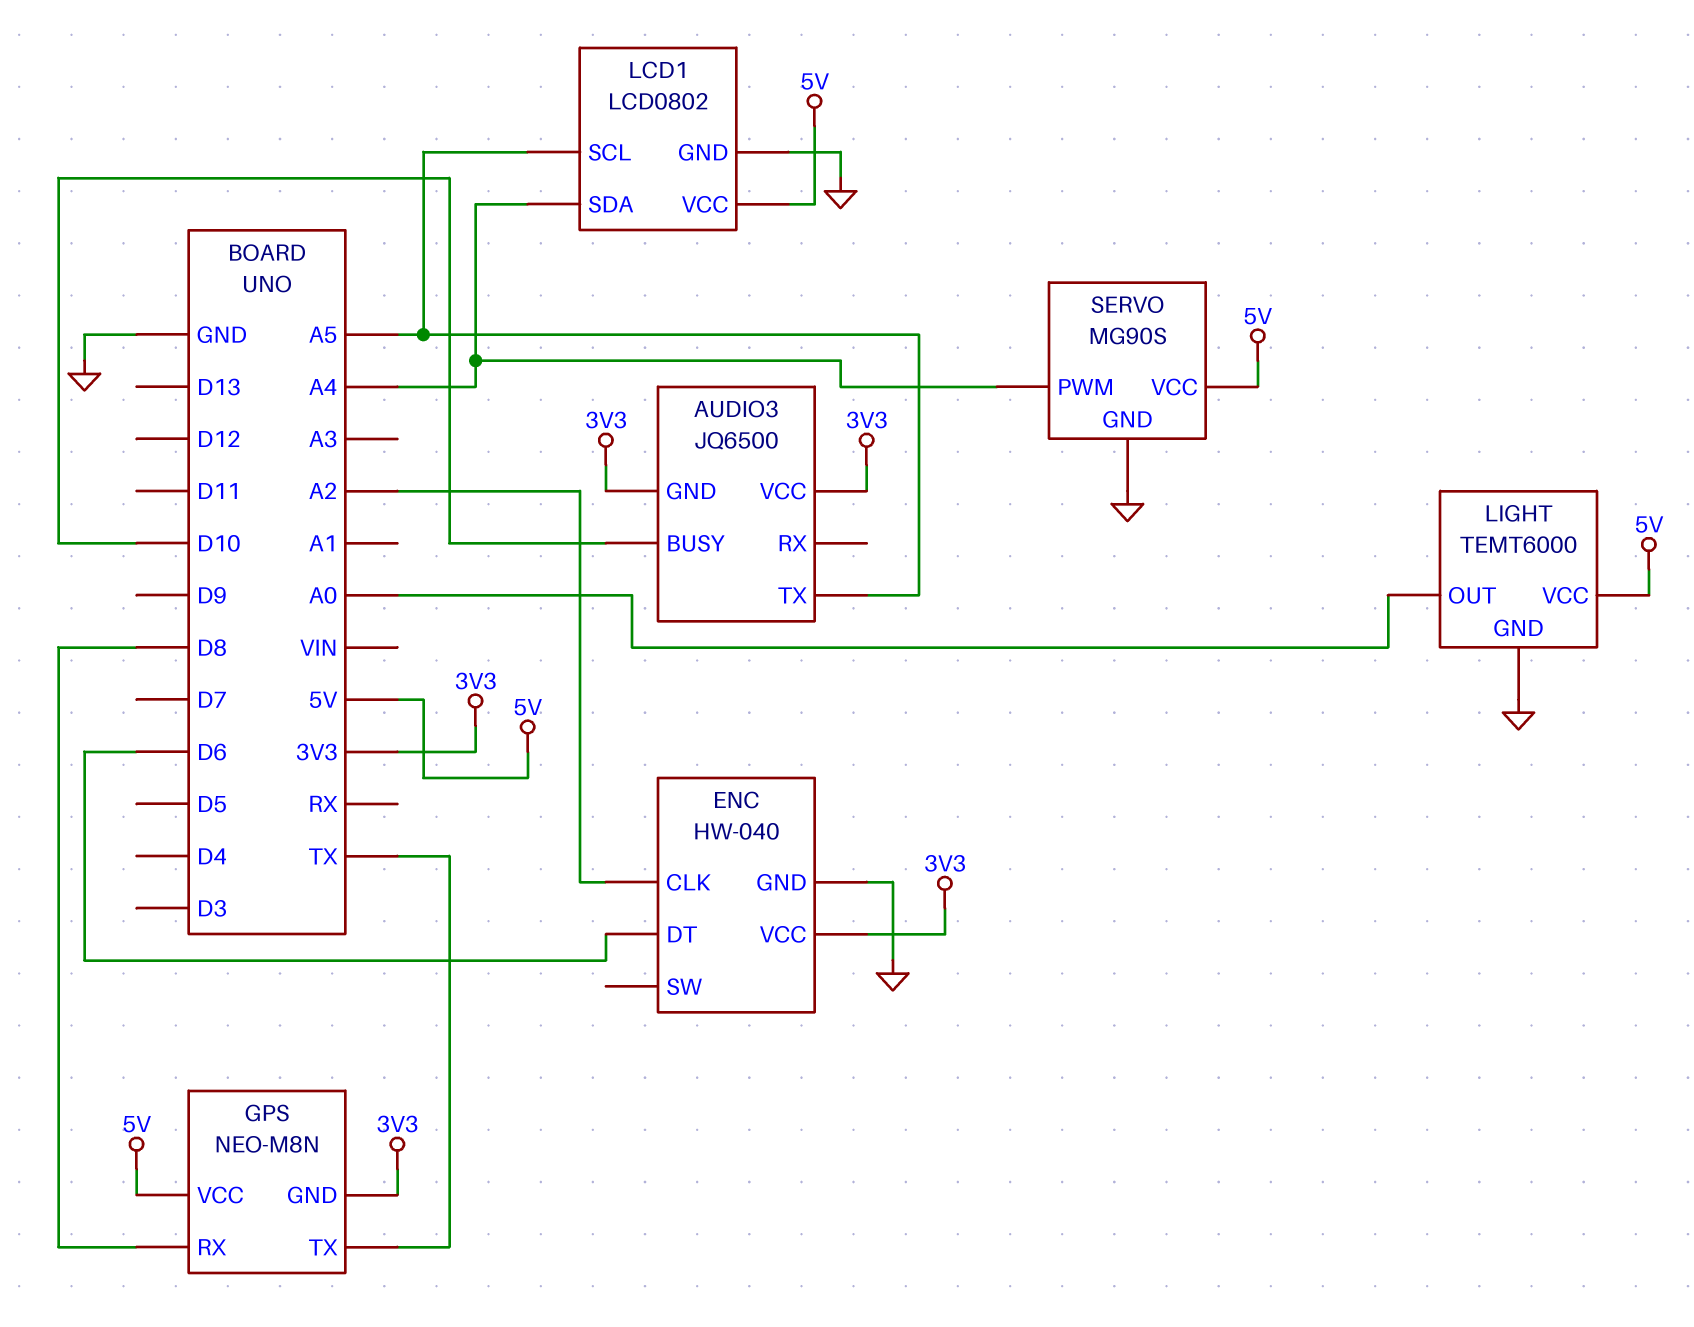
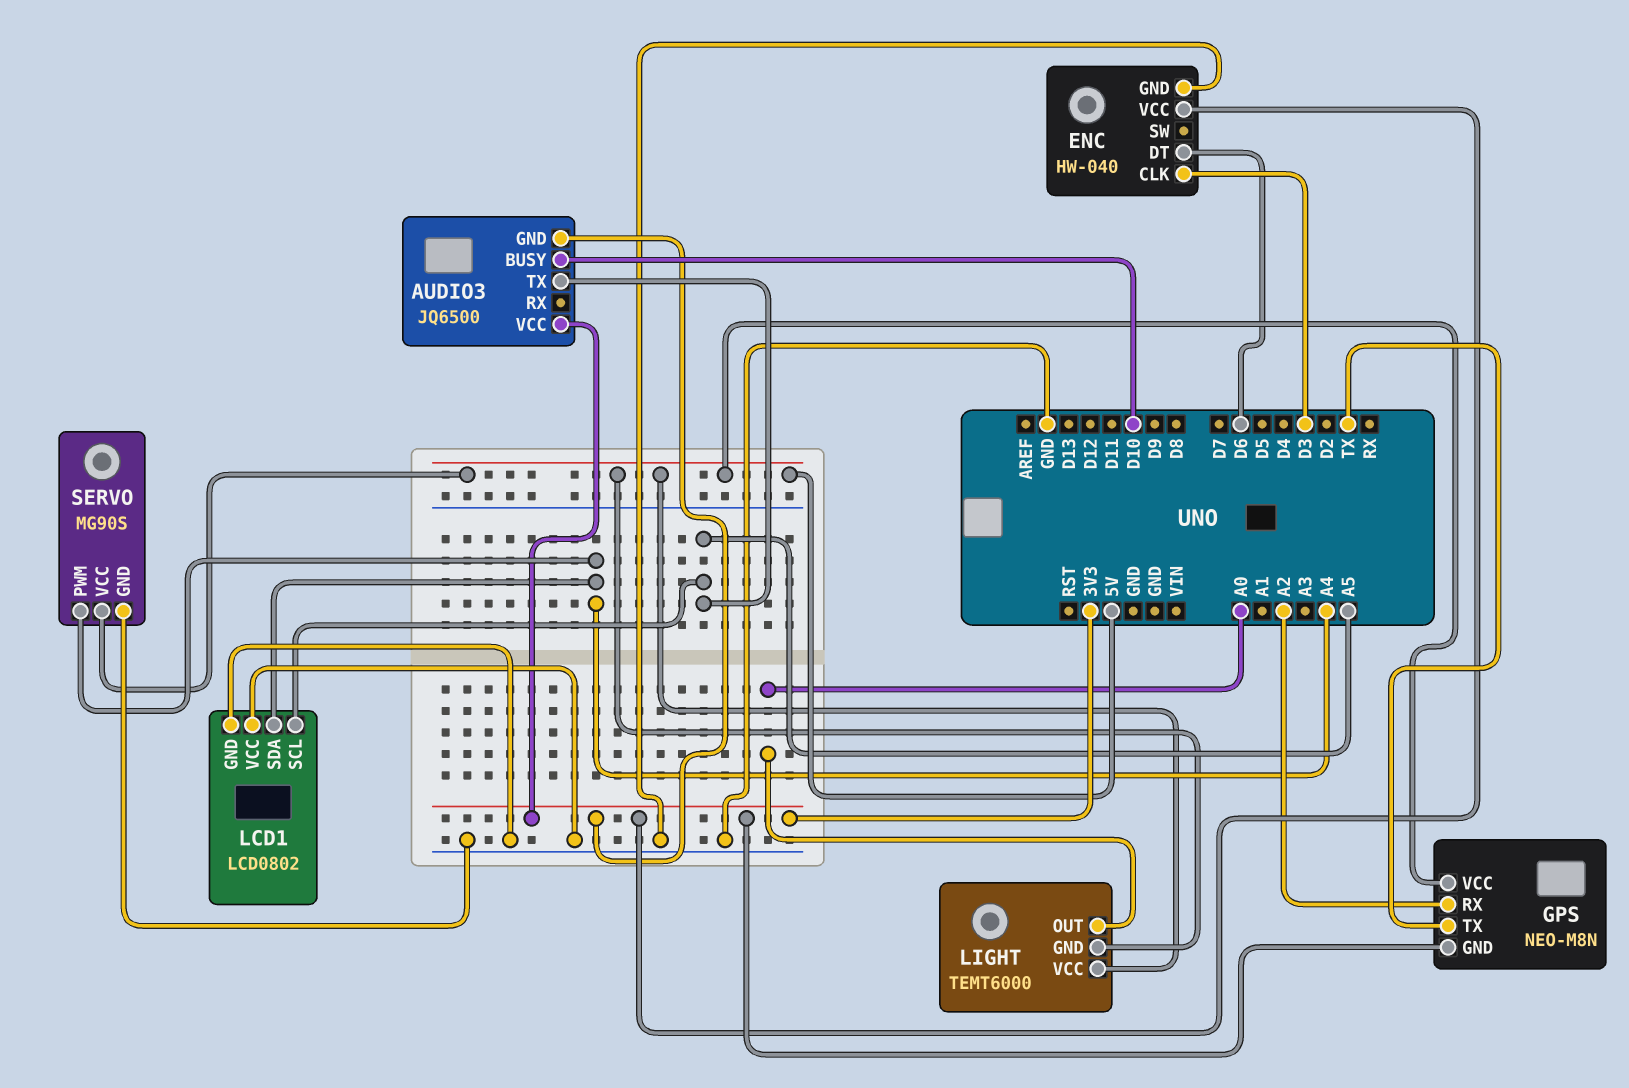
ENC pin CLK: A2 -> D3
GPS pin RX: D8 -> A2
LCD1 pin VCC: 5V -> GND
LIGHT pin GND: GND -> 5V

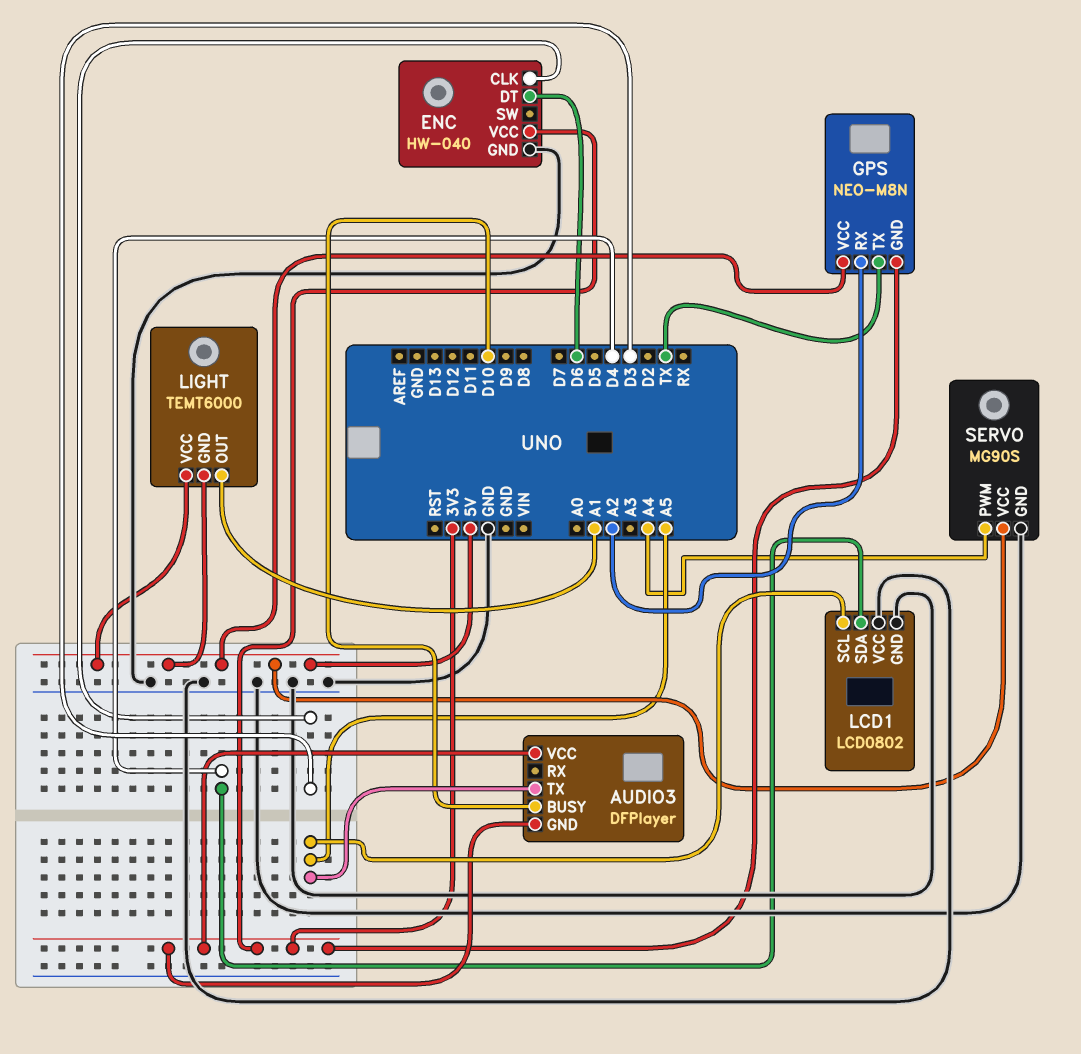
AUDIO3: JQ6500 -> DFPlayer
LCD1 pin SDA: A4 -> D4
LIGHT pin OUT: A0 -> A1

